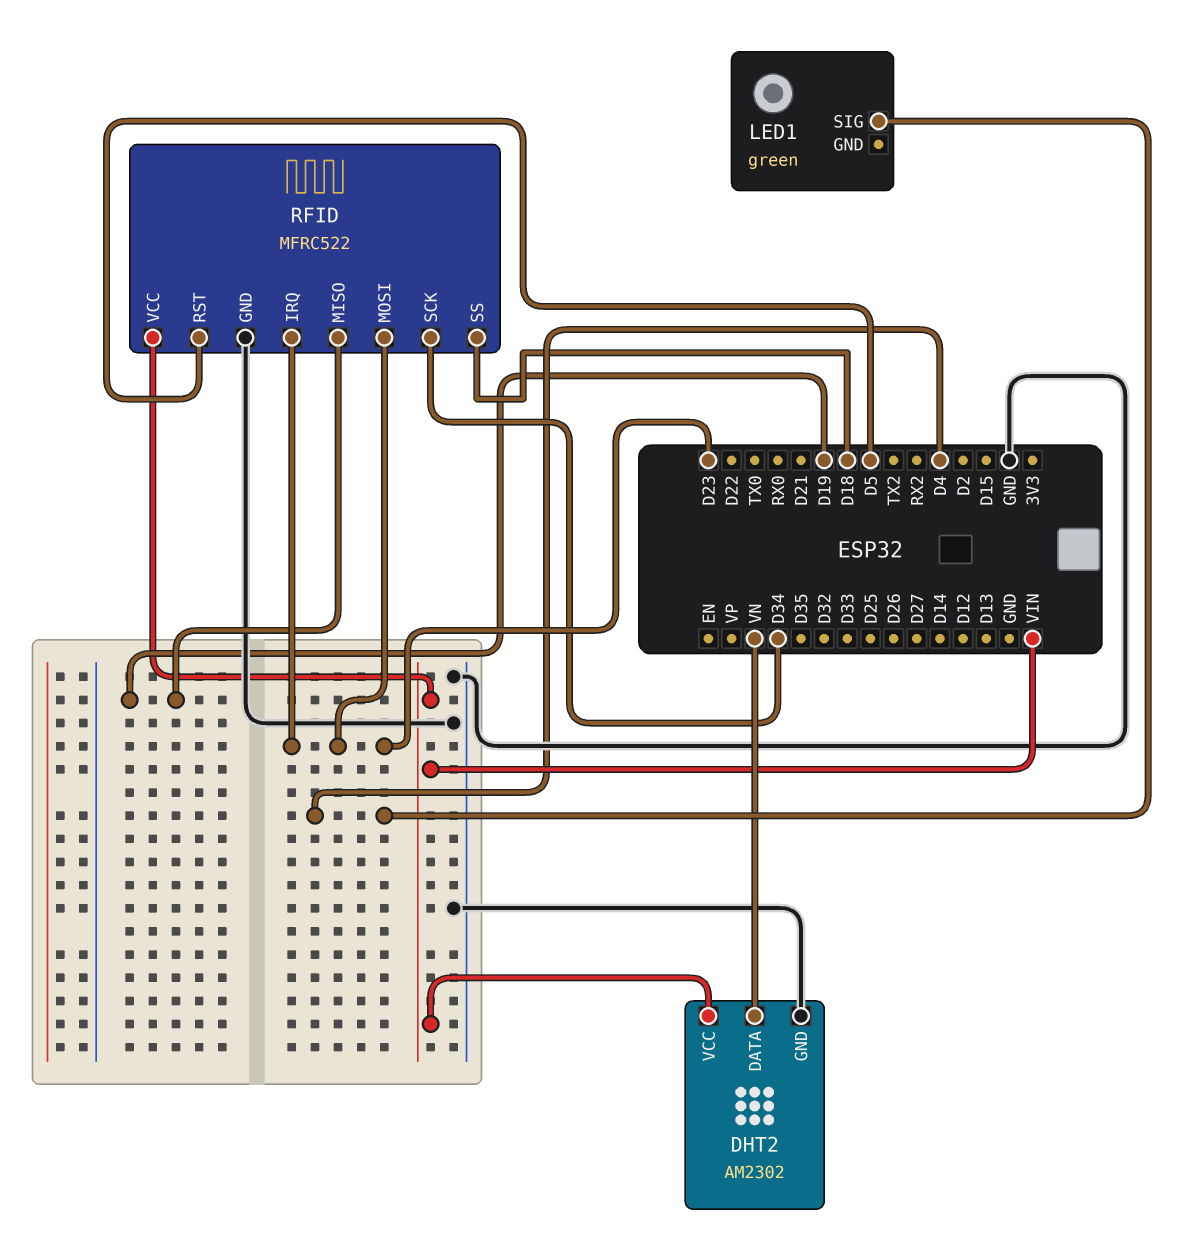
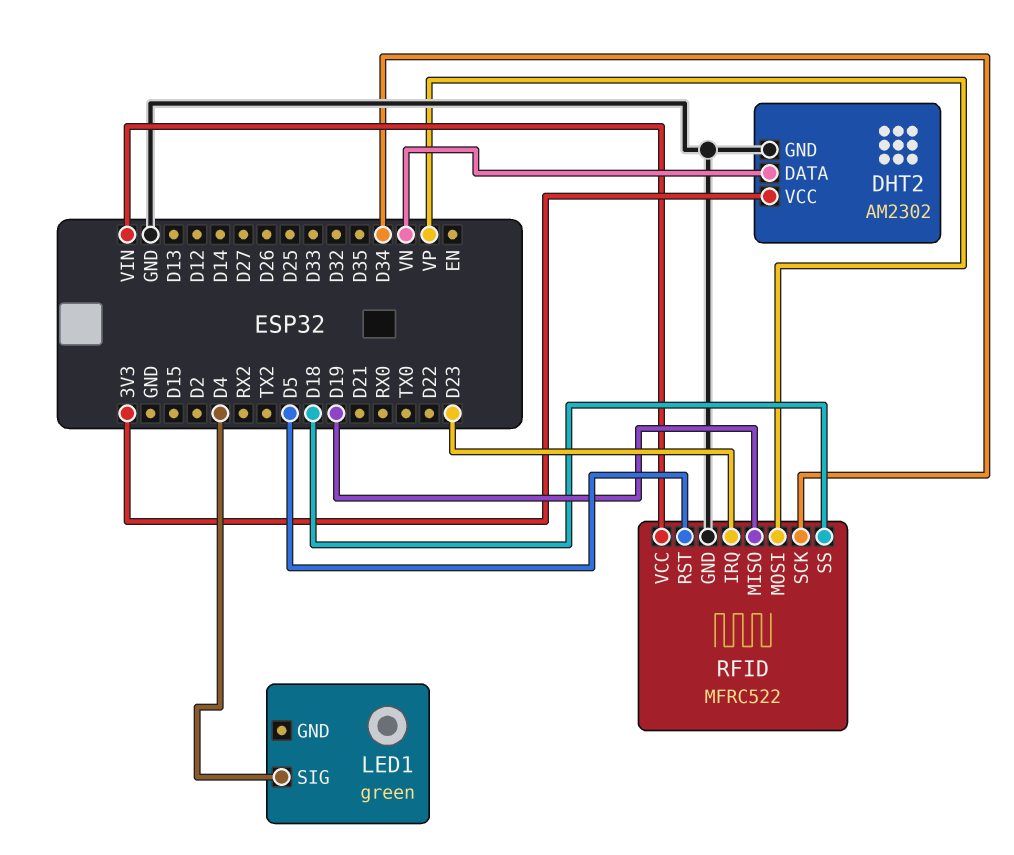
DHT2 pin VCC: VIN -> 3V3
RFID pin MOSI: D23 -> VP

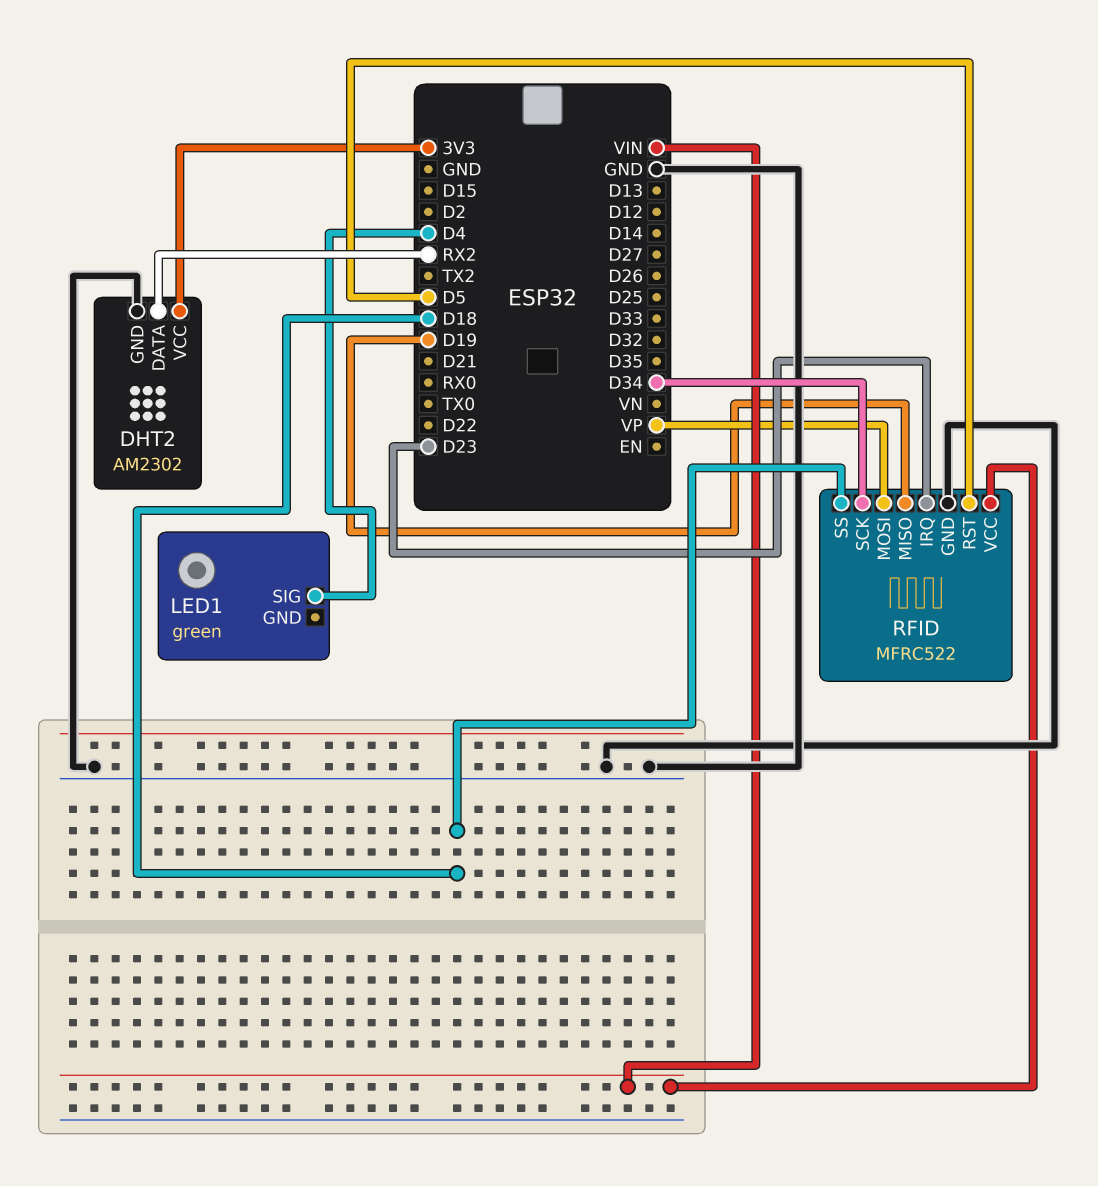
DHT2 pin DATA: VN -> RX2

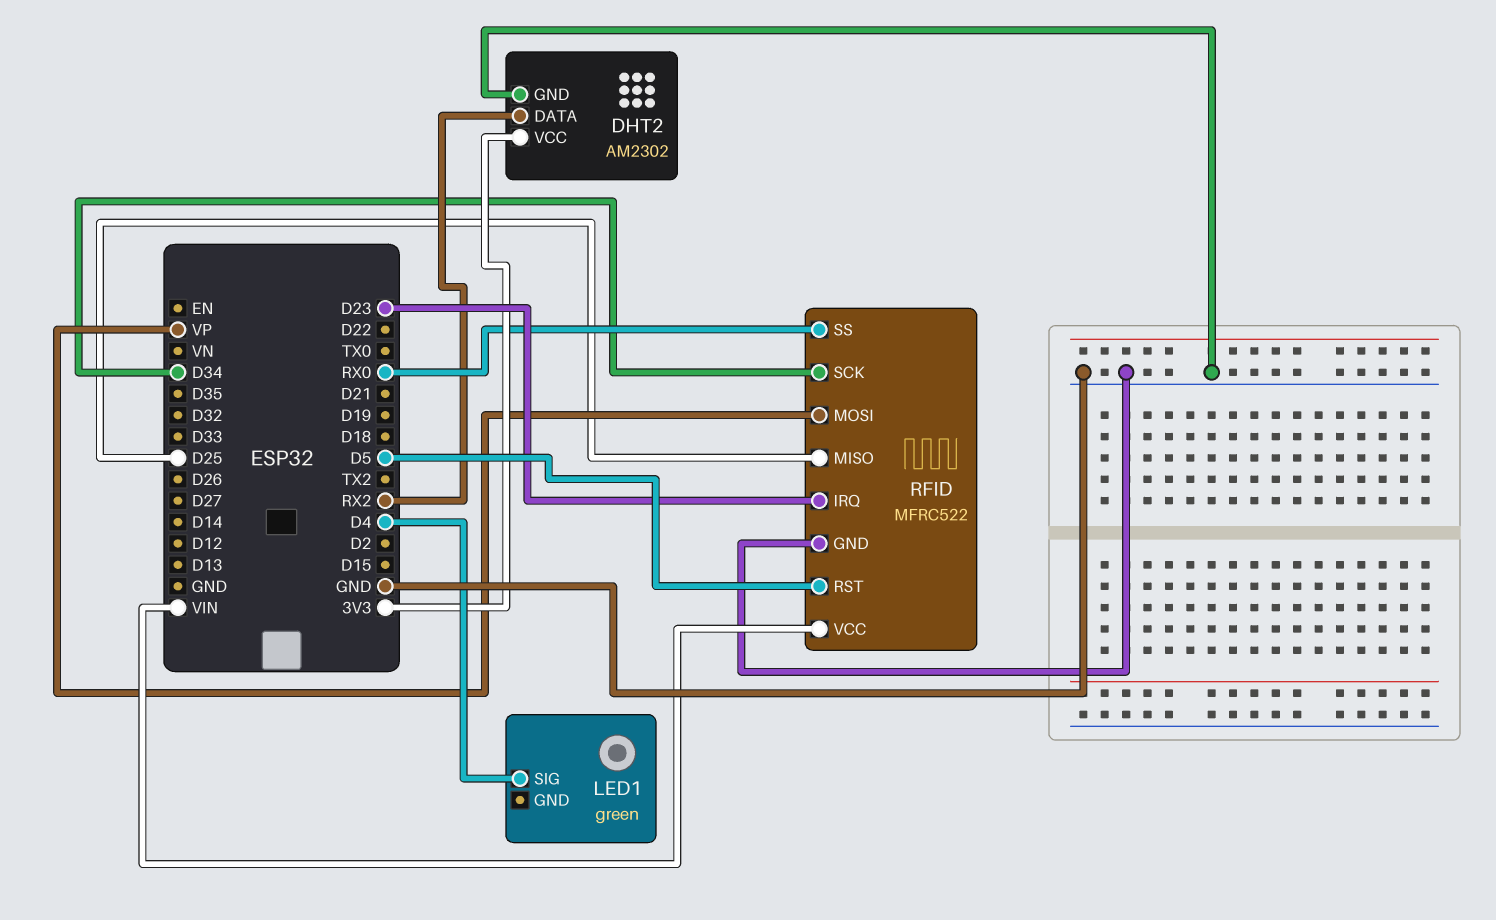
RFID pin MISO: D19 -> D25
RFID pin SS: D18 -> RX0

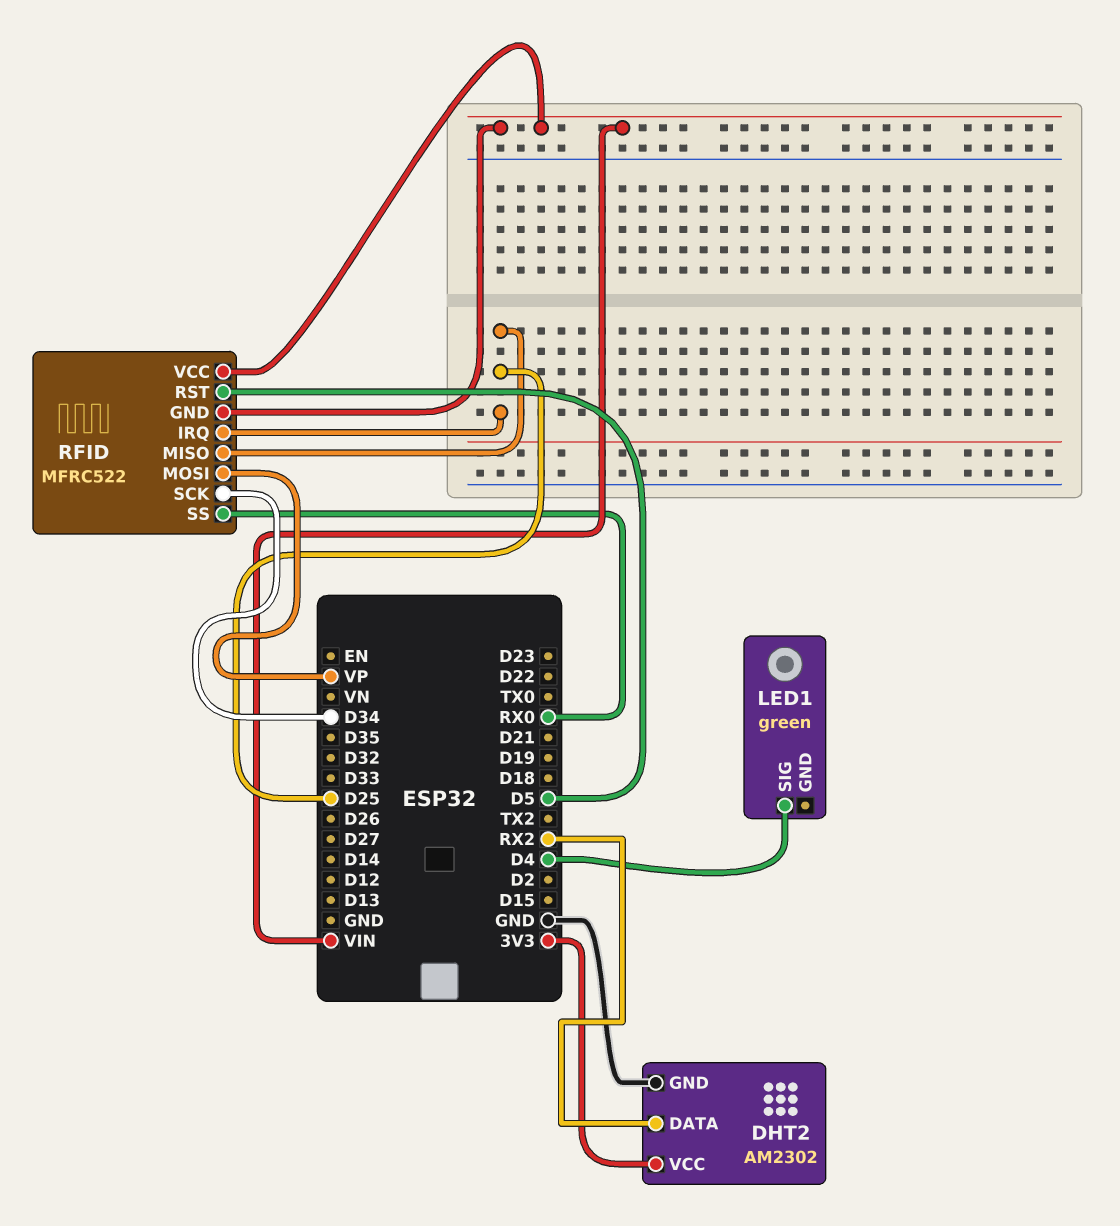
RFID pin GND: GND -> VIN
RFID pin IRQ: D23 -> D25

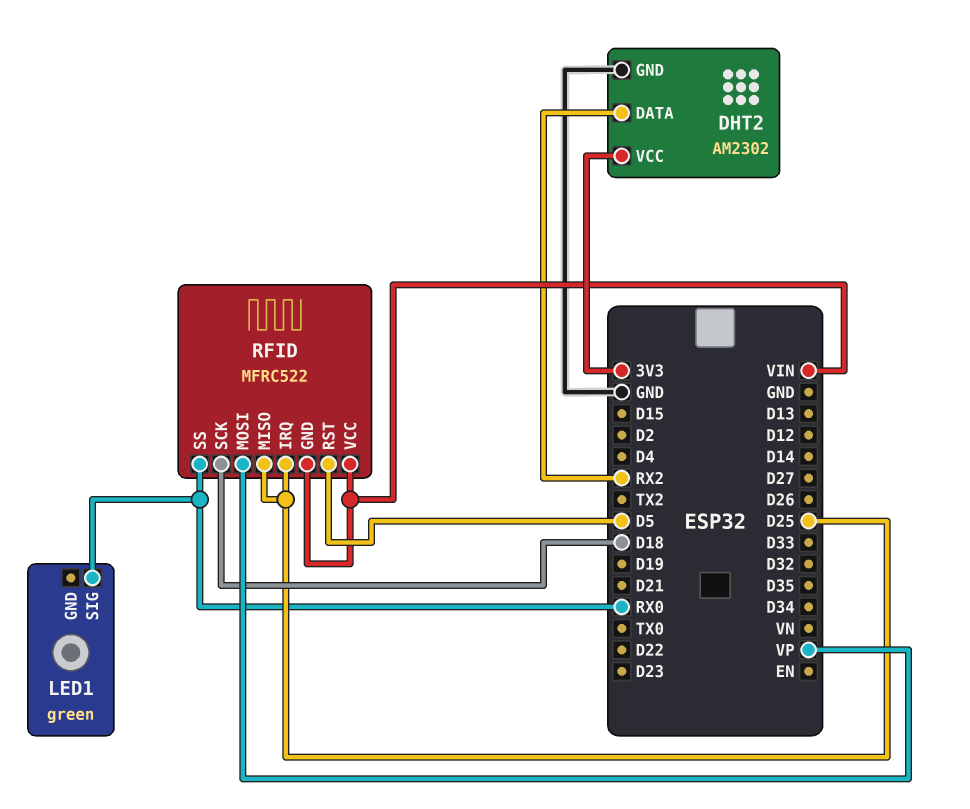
LED1 pin SIG: D4 -> RX0
RFID pin SCK: D34 -> D18

